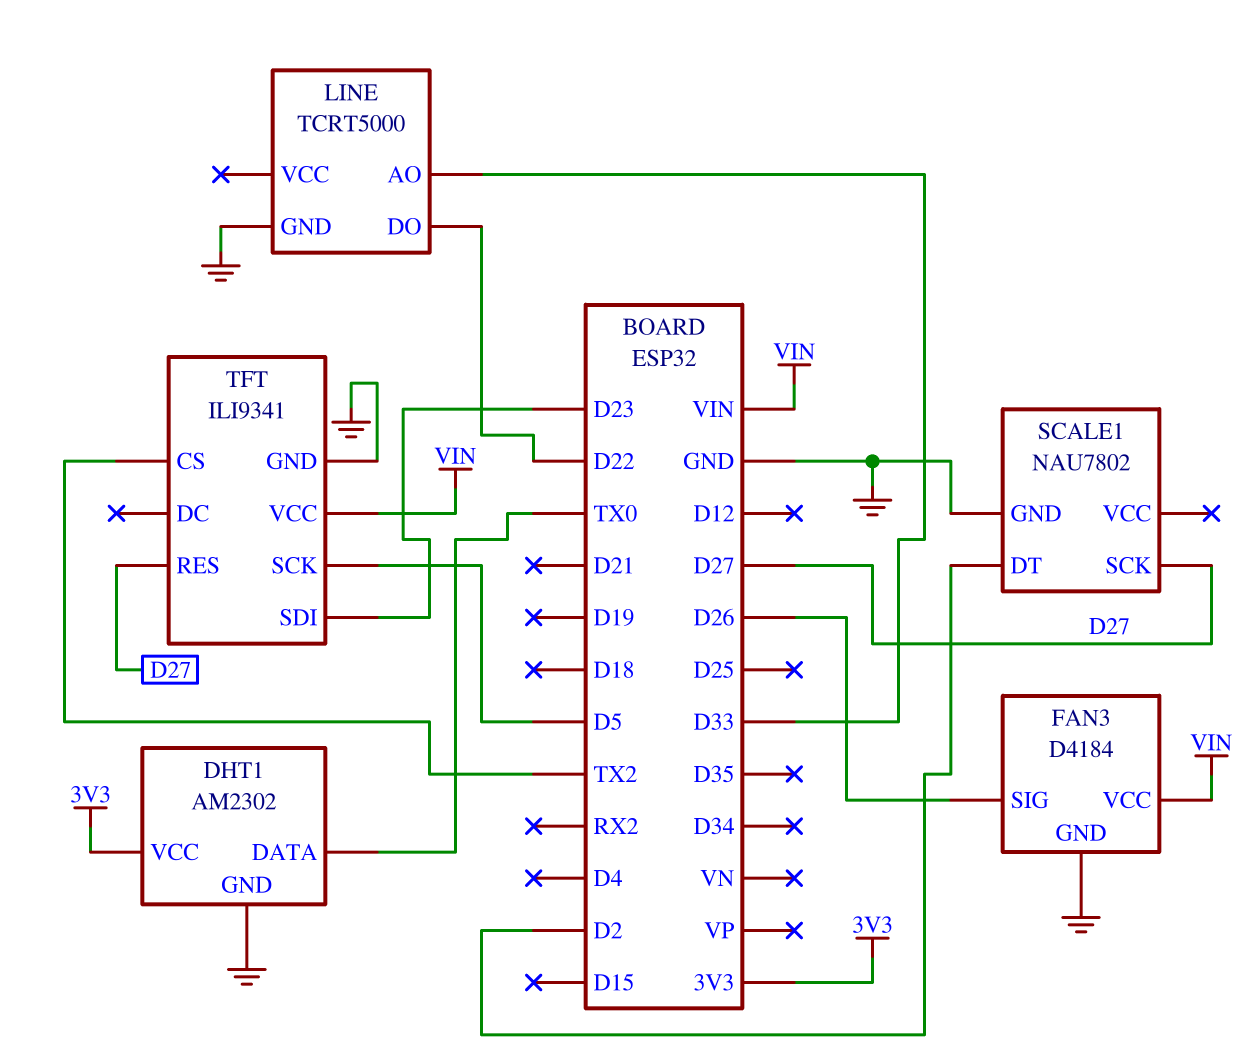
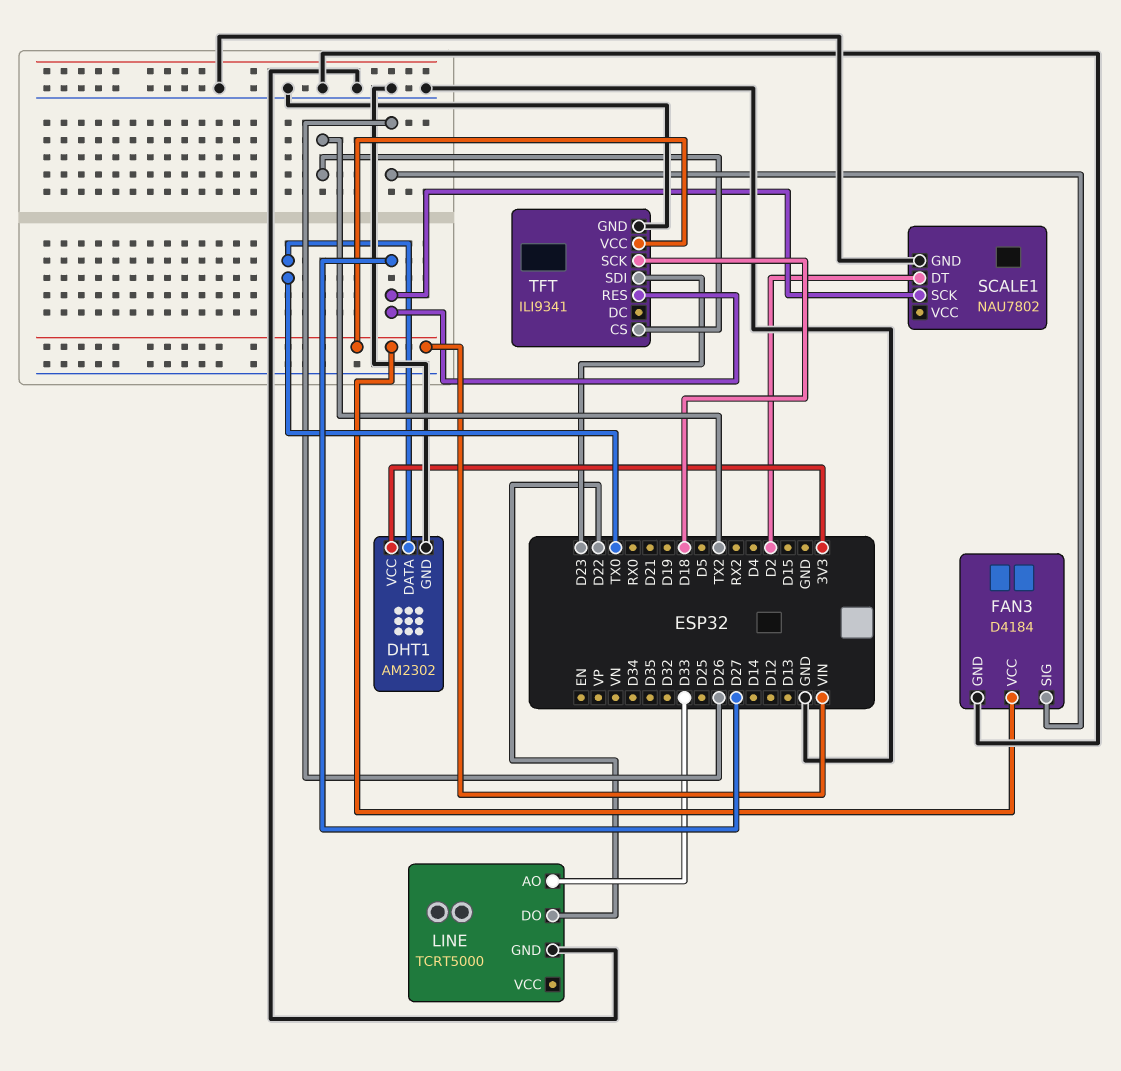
TFT pin SCK: D5 -> D18

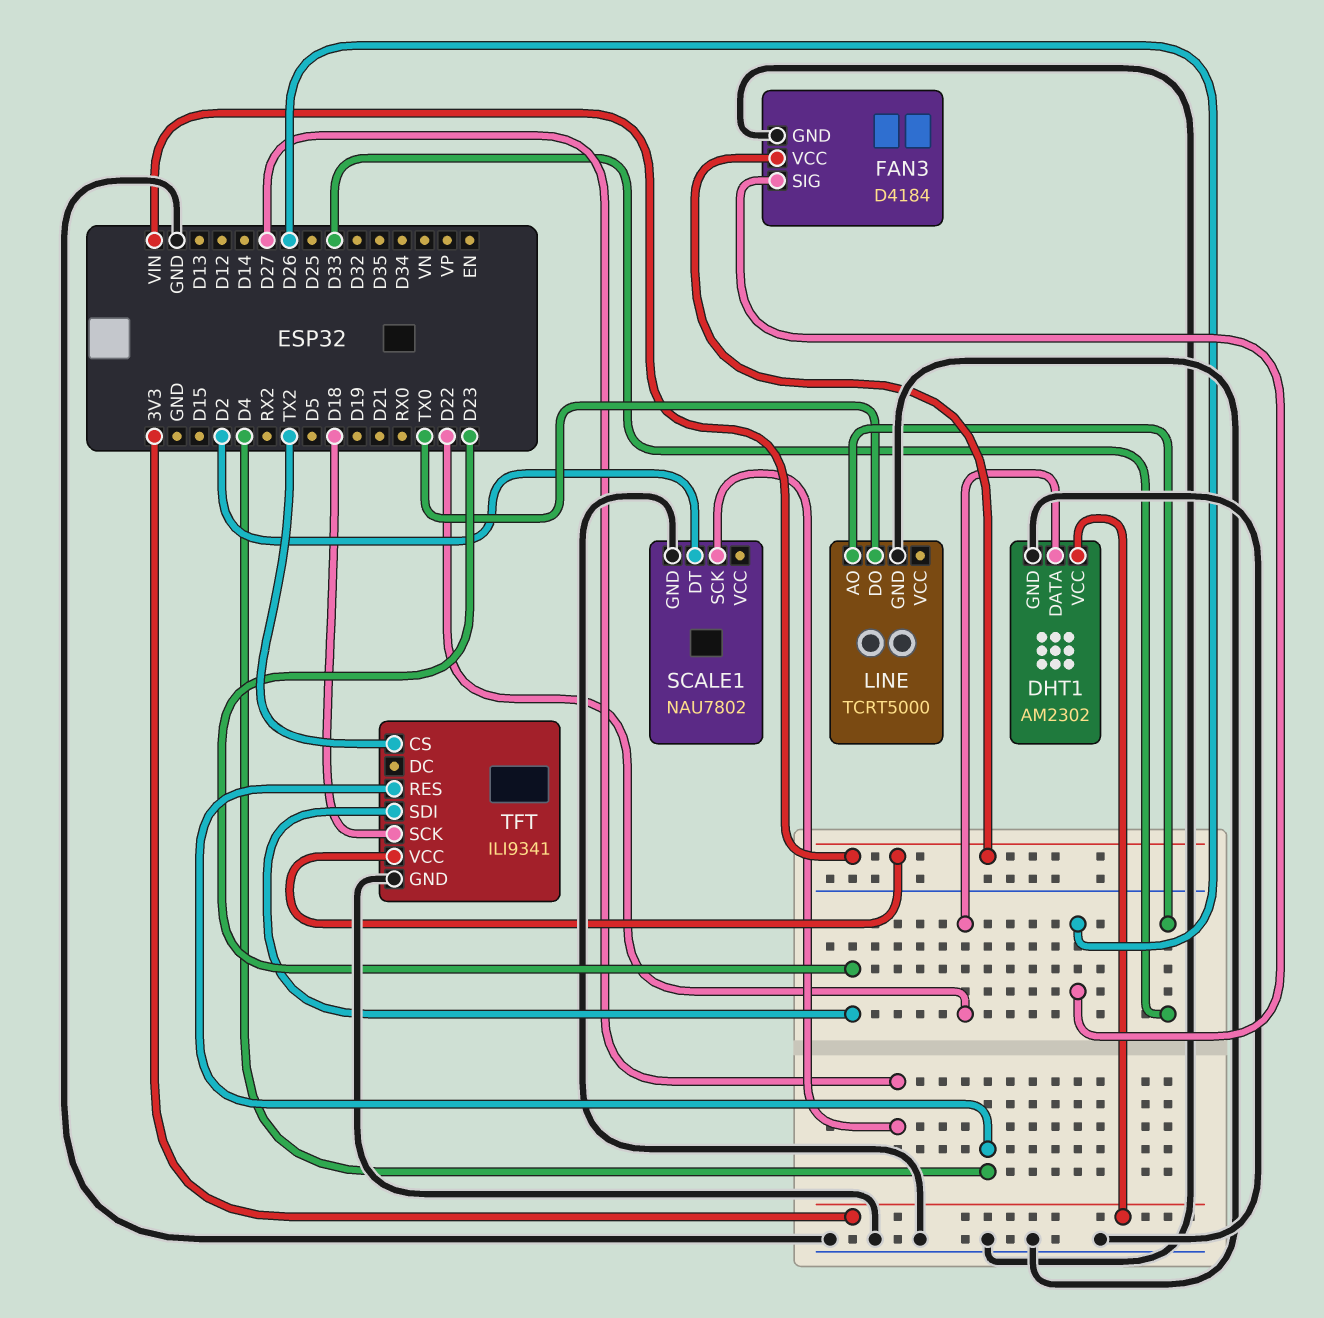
DHT1 pin DATA: TX0 -> D22
LINE pin DO: D22 -> TX0
TFT pin RES: D27 -> D4

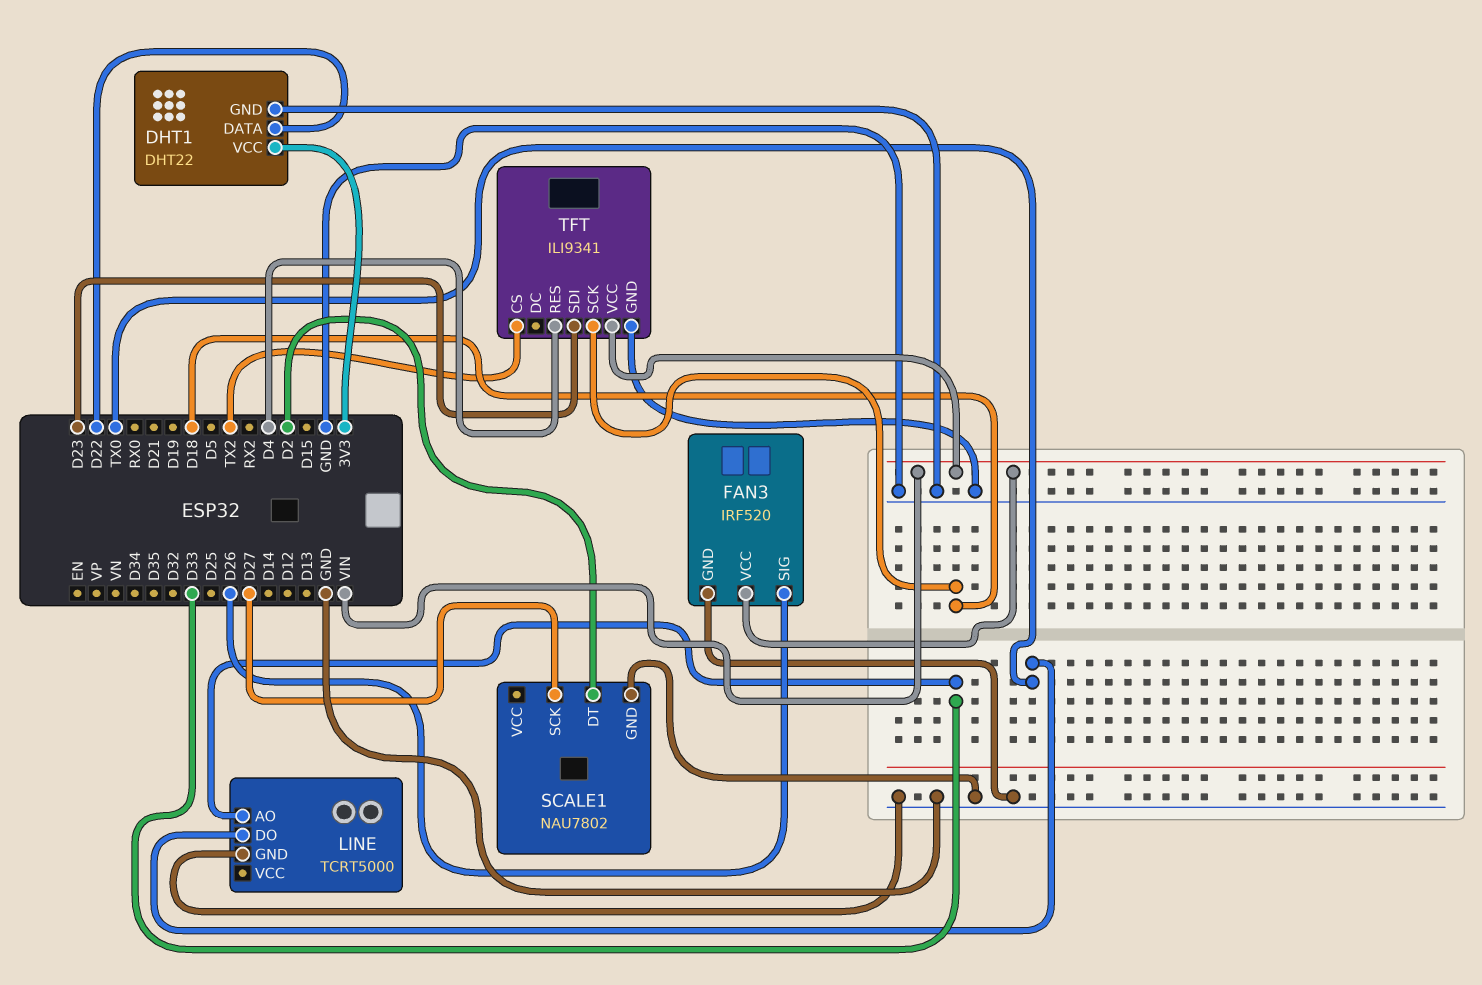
DHT1: AM2302 -> DHT22
FAN3: D4184 -> IRF520

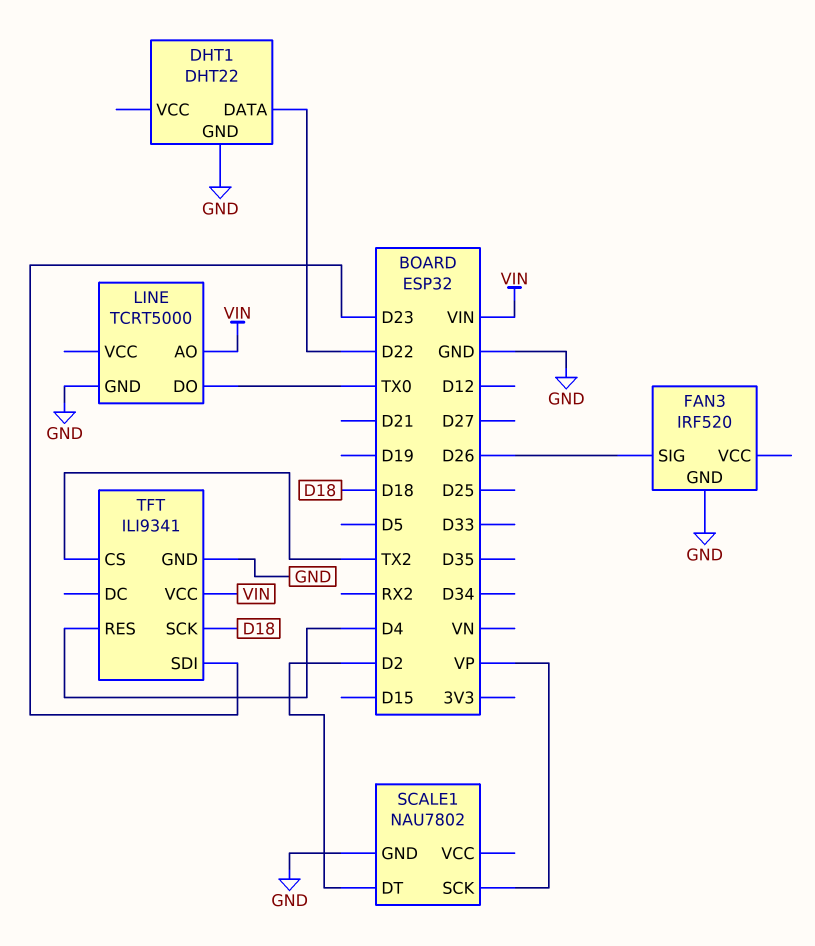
DHT1 pin VCC: 3V3 -> none
FAN3 pin VCC: VIN -> none
LINE pin AO: D33 -> VIN
SCALE1 pin SCK: D27 -> VP

